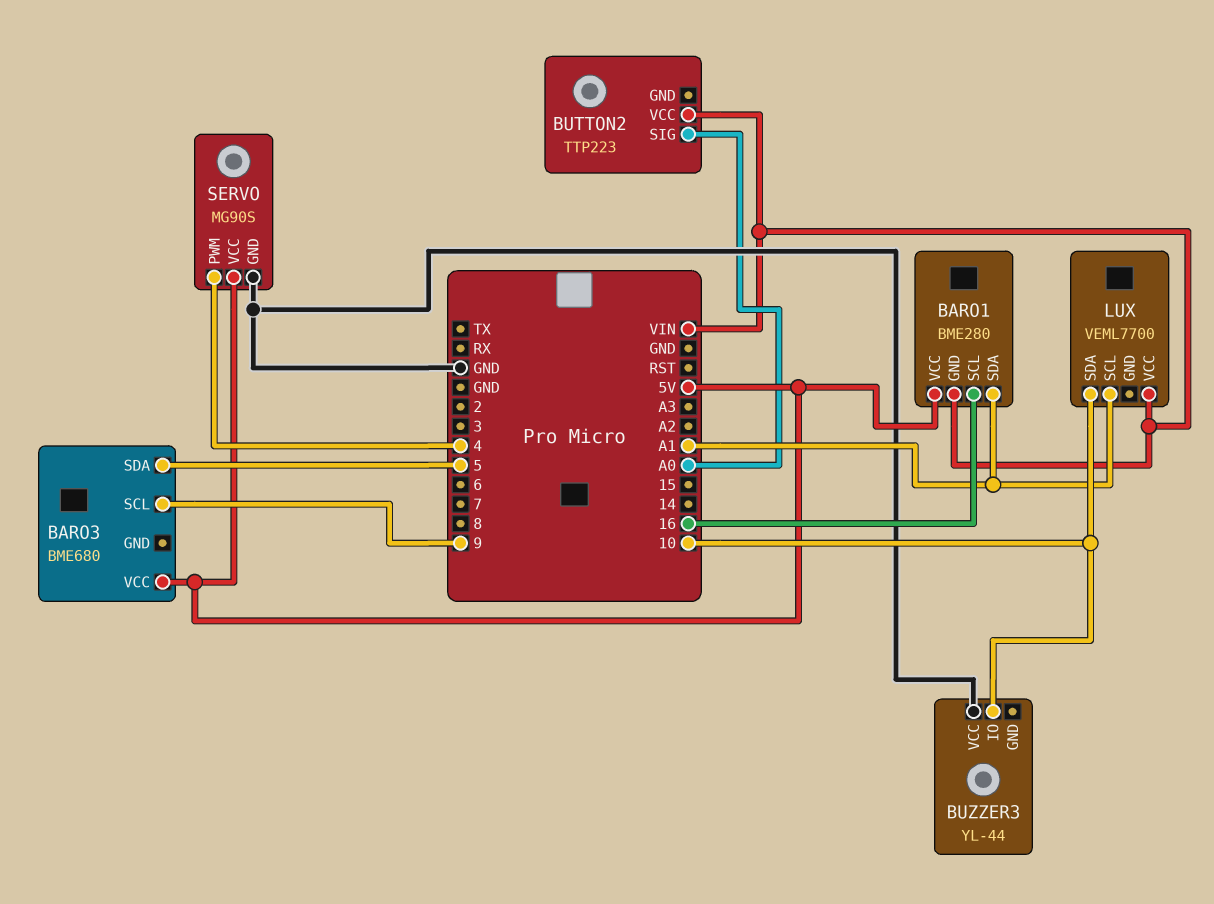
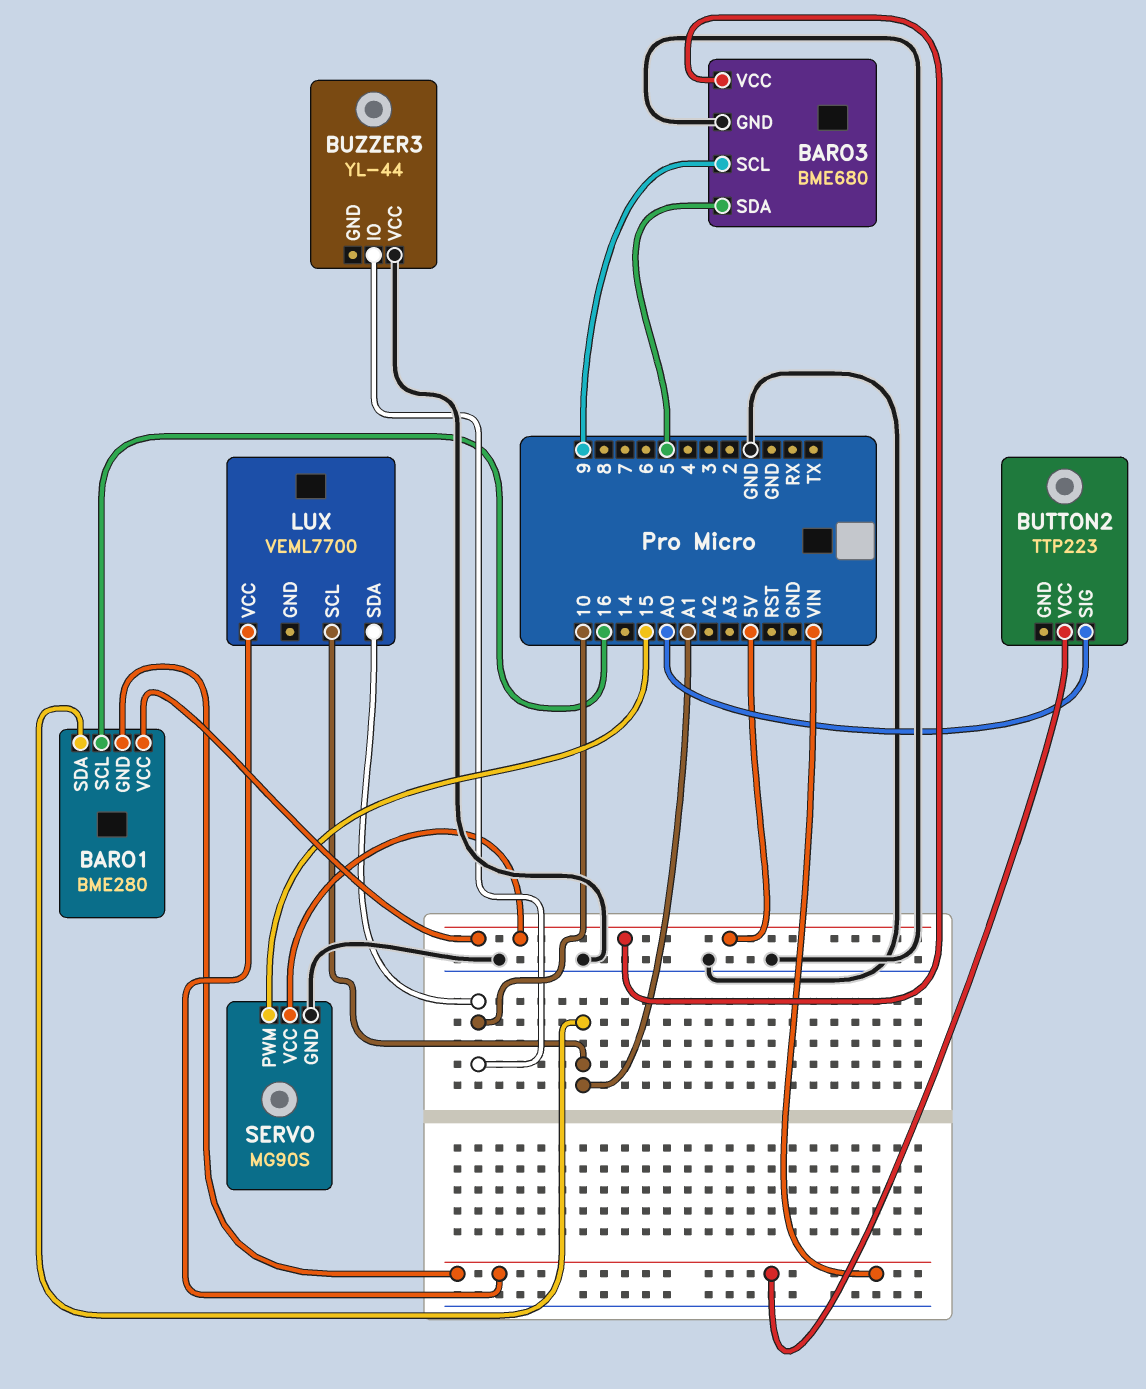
BARO3 pin GND: none -> GND
SERVO pin PWM: 4 -> 15

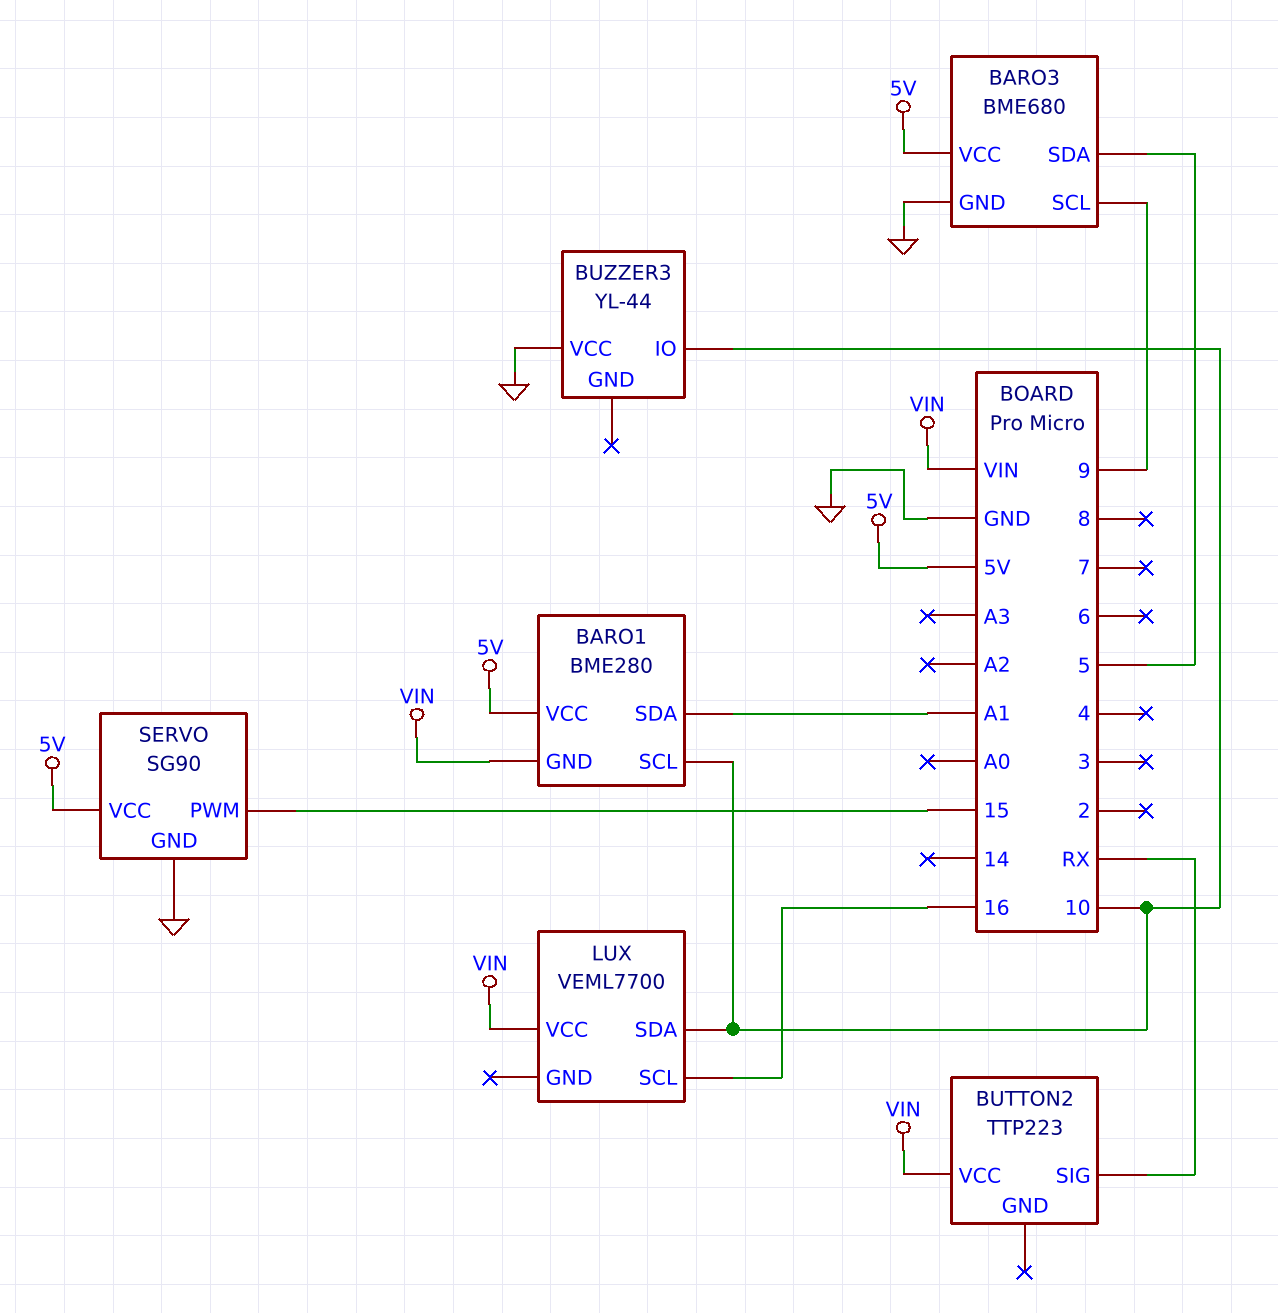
BARO1 pin SCL: 16 -> 10
BUTTON2 pin SIG: A0 -> RX
LUX pin SCL: A1 -> 16
SERVO: MG90S -> SG90

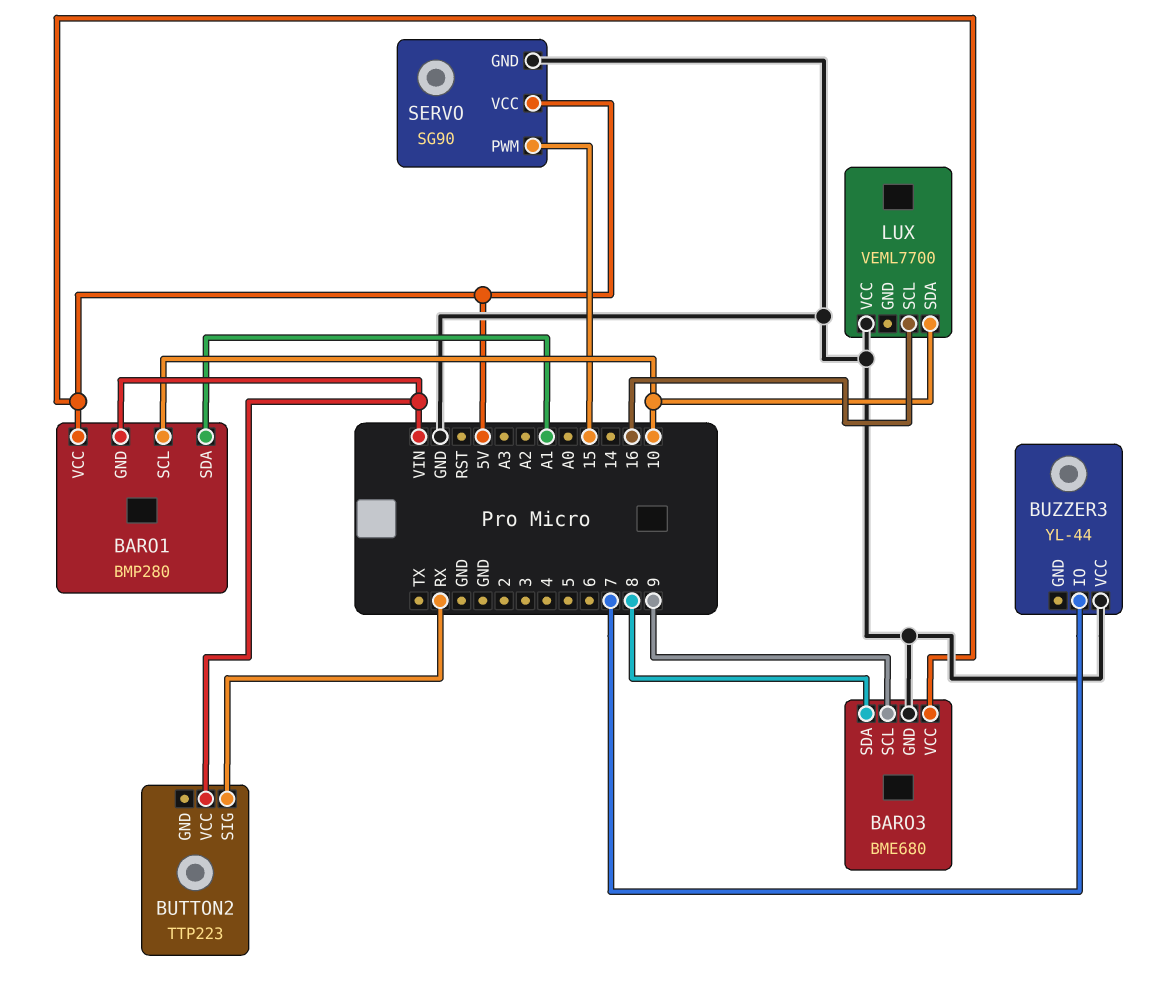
BARO1: BME280 -> BMP280
BARO3 pin SDA: 5 -> 8
BUZZER3 pin IO: 10 -> 7
LUX pin VCC: VIN -> GND

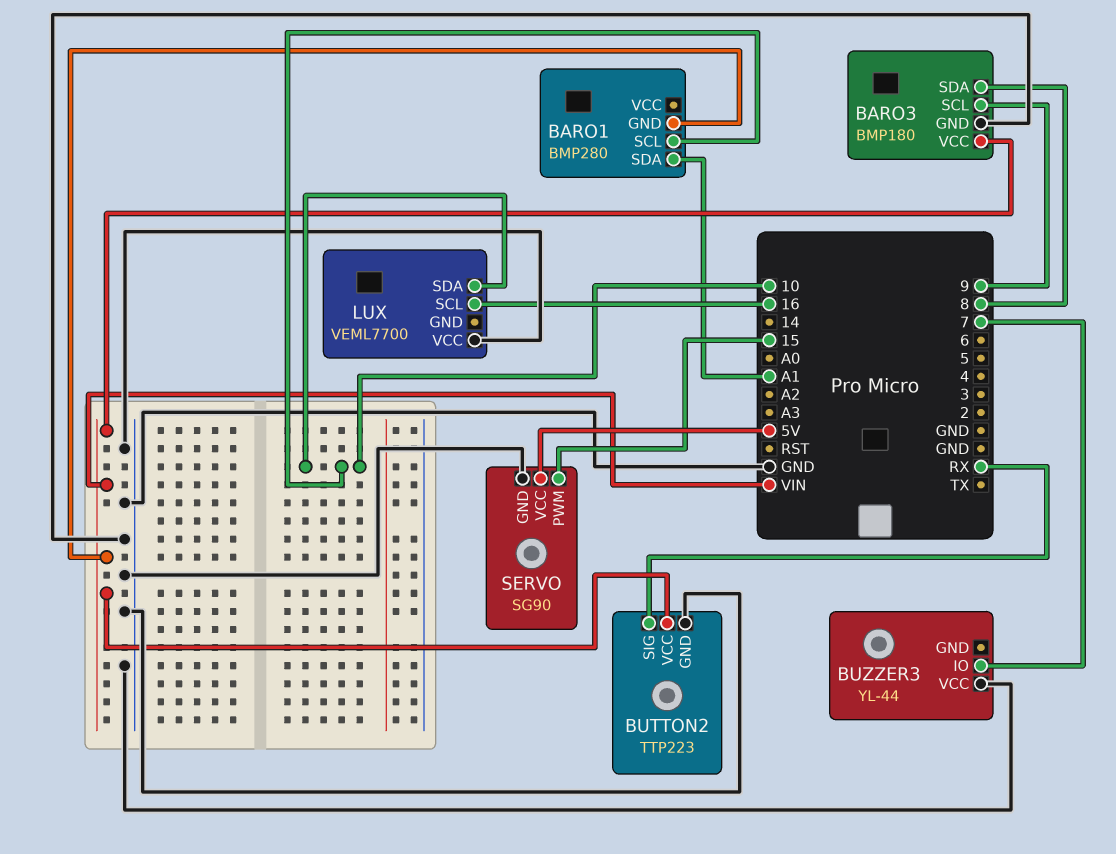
BARO1 pin VCC: 5V -> none
BARO3: BME680 -> BMP180
BARO3 pin VCC: 5V -> VIN
BUTTON2 pin GND: none -> GND

